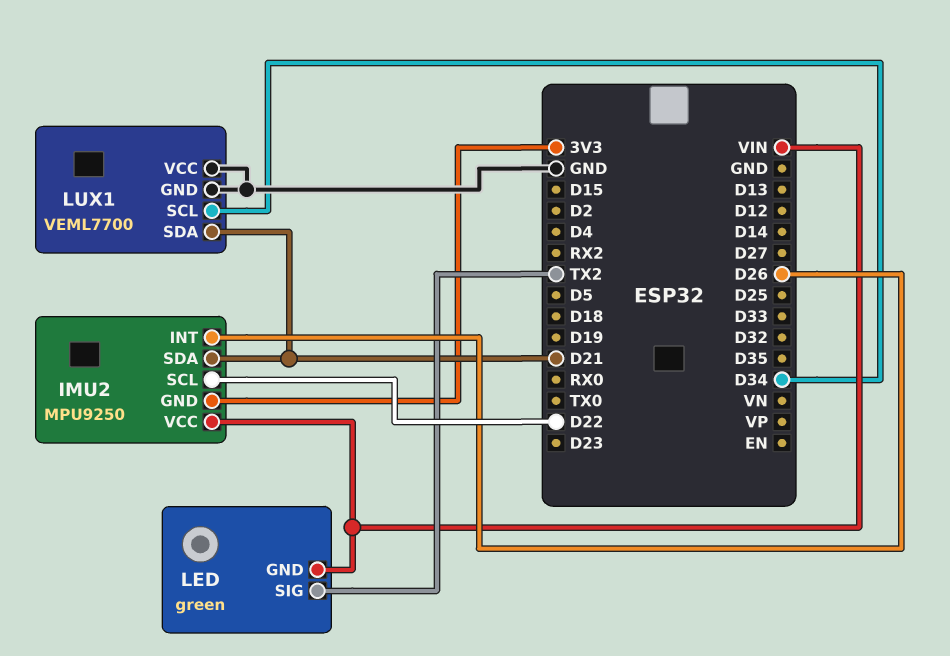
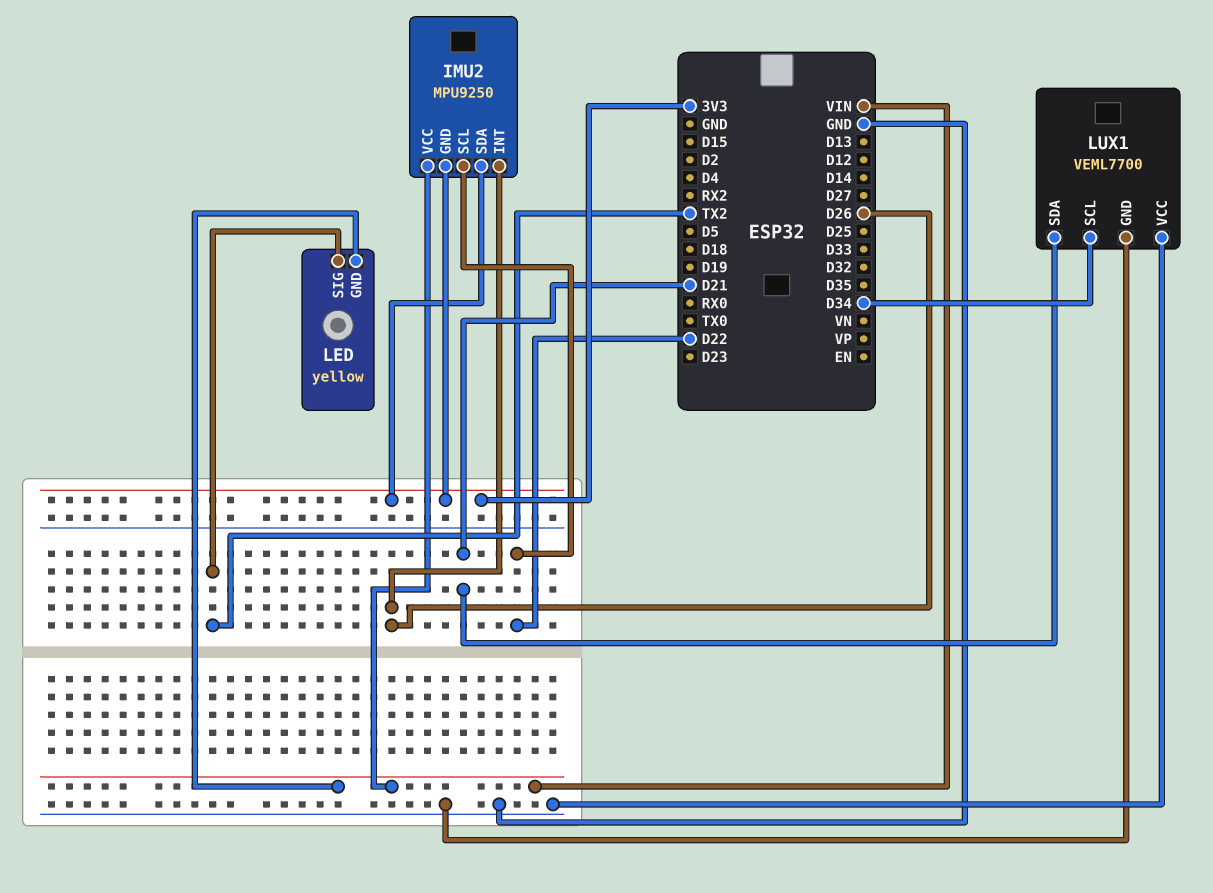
IMU2 pin SDA: D21 -> 3V3
LED: green -> yellow

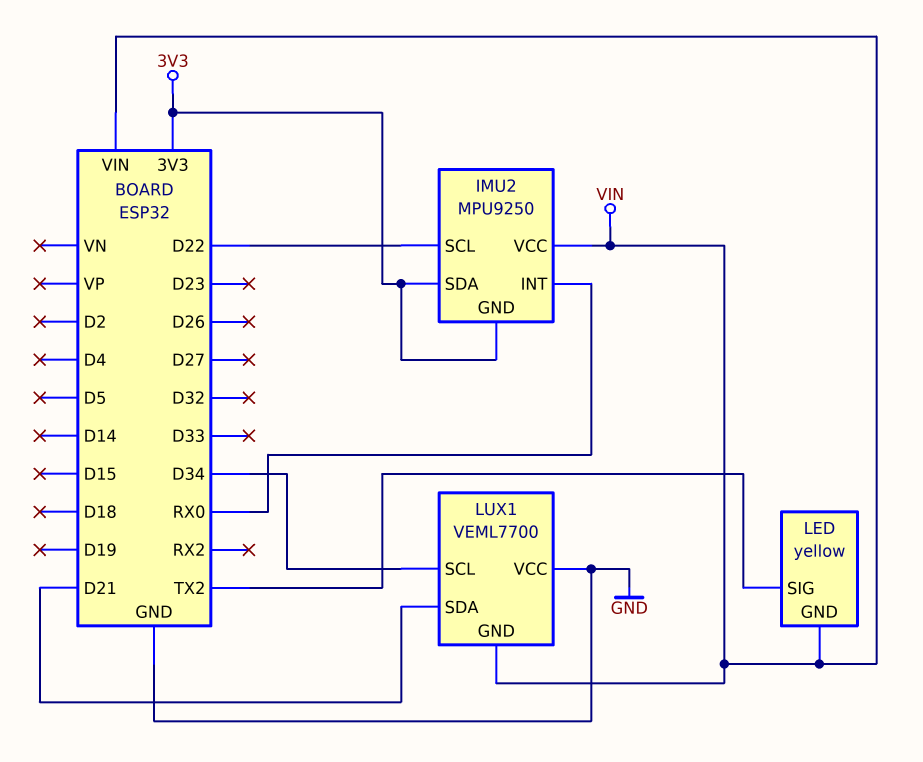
IMU2 pin INT: D26 -> RX0
LUX1 pin GND: GND -> VIN

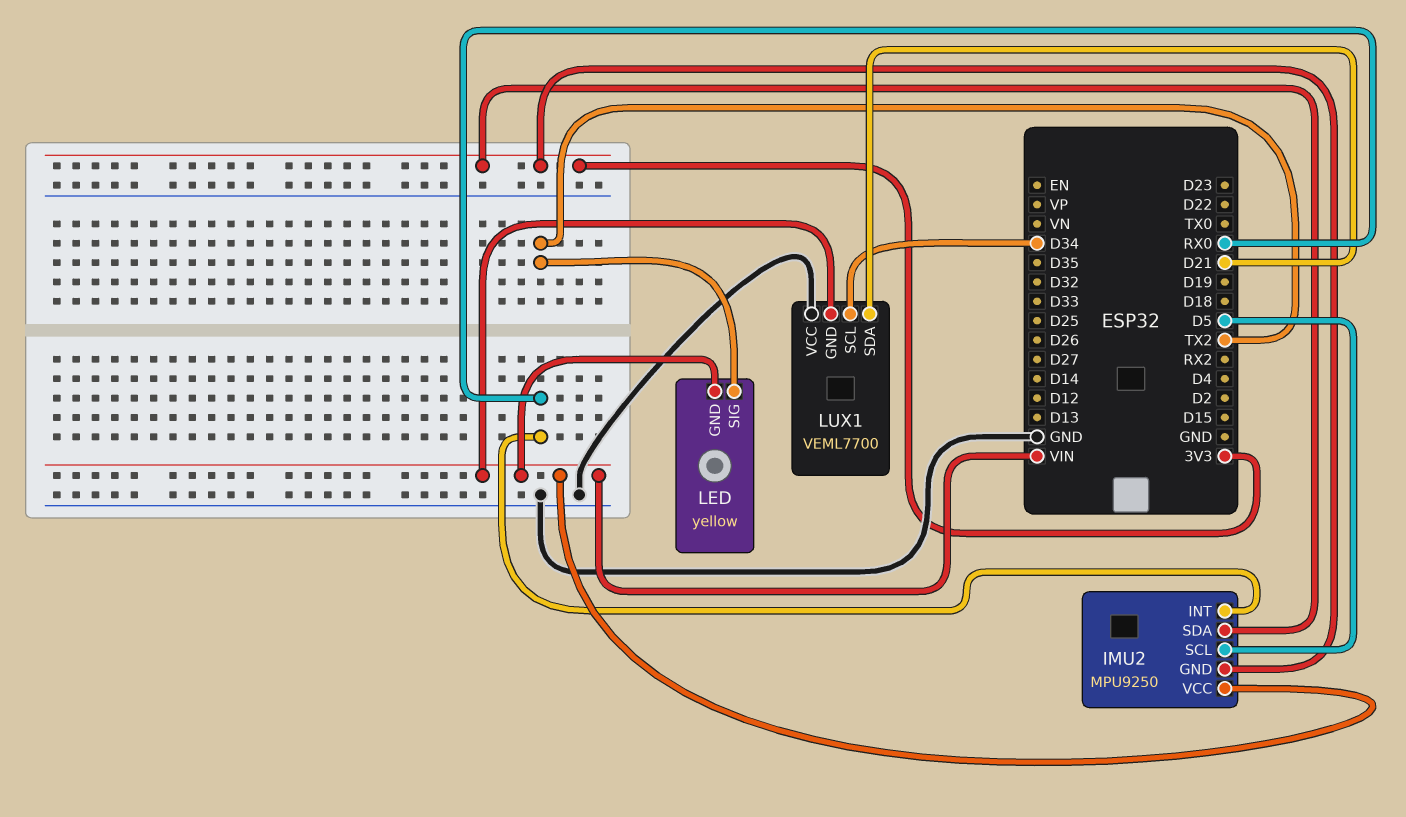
IMU2 pin SCL: D22 -> D5

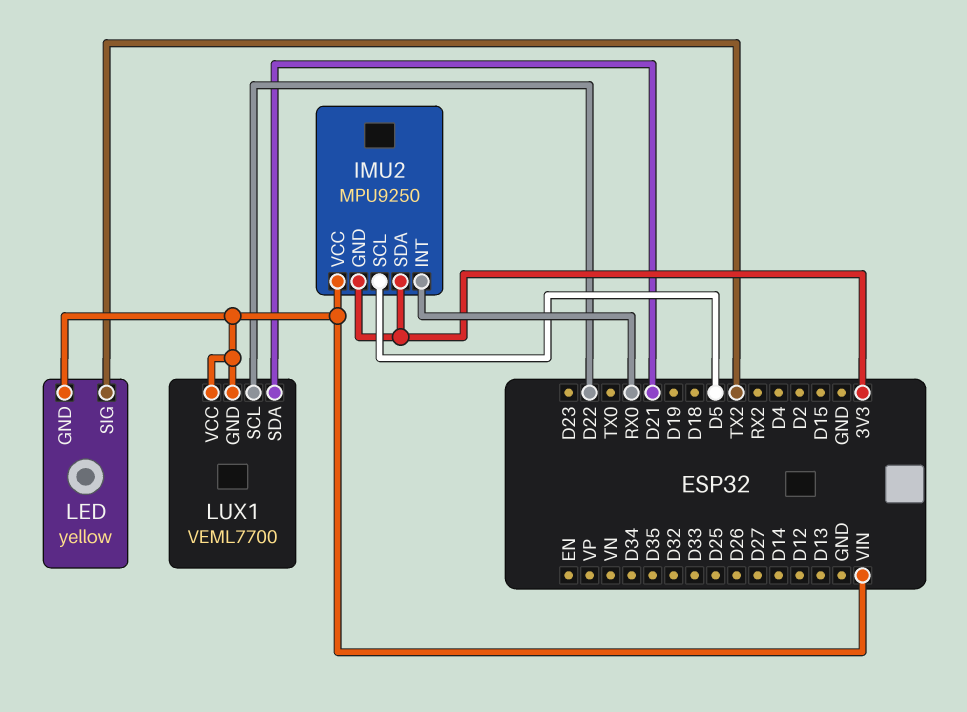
LUX1 pin SCL: D34 -> D22
LUX1 pin VCC: GND -> VIN

